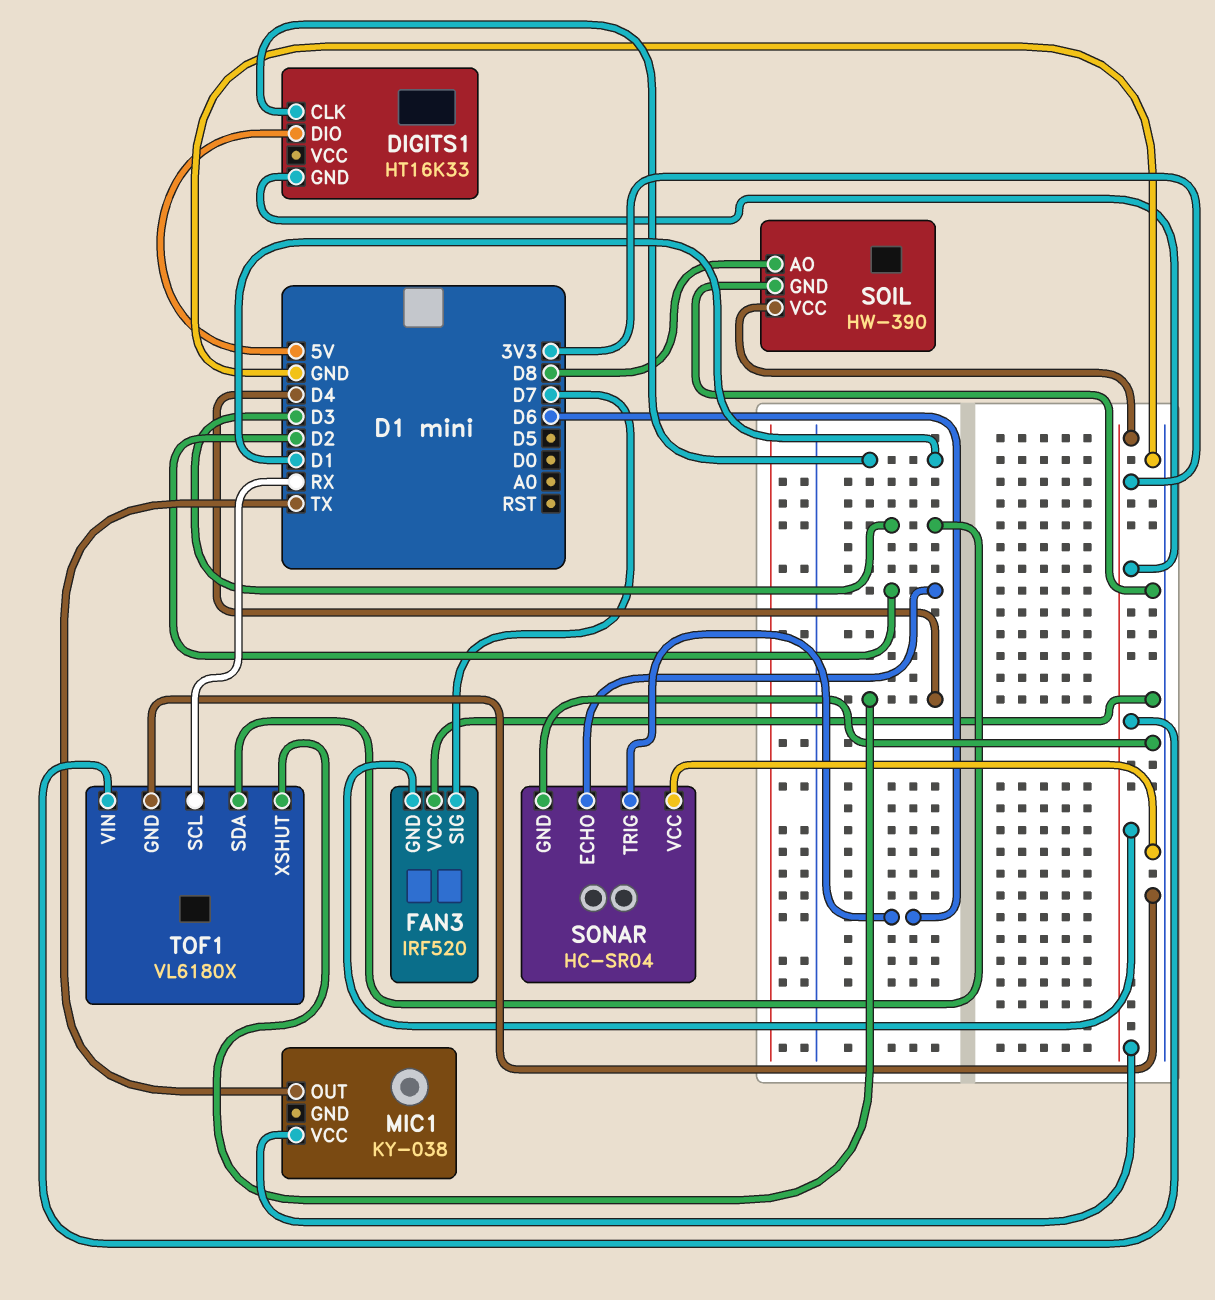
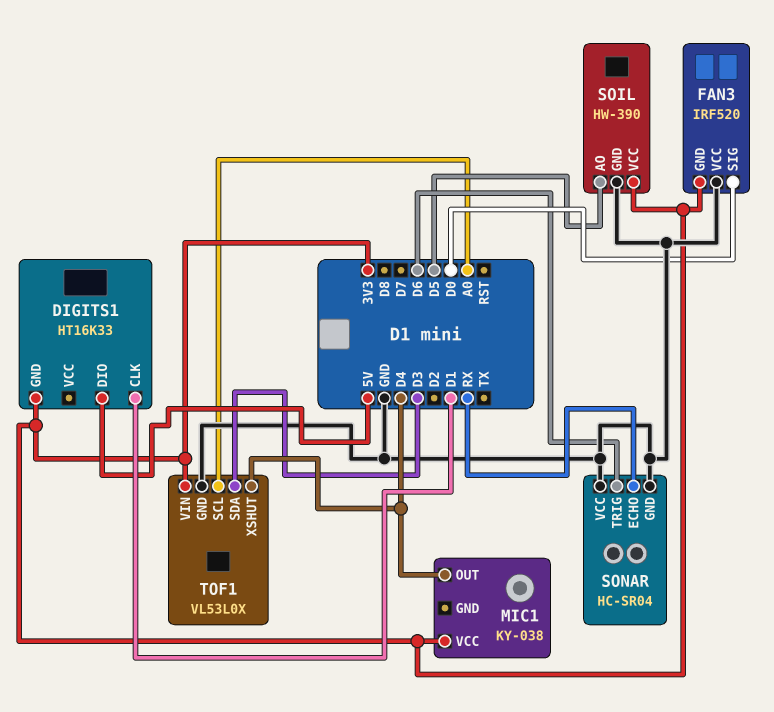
FAN3 pin SIG: D7 -> D0
MIC1 pin OUT: TX -> D4
SOIL pin AO: D8 -> D5
SONAR pin ECHO: D2 -> RX
TOF1: VL6180X -> VL53L0X
TOF1 pin SCL: RX -> A0

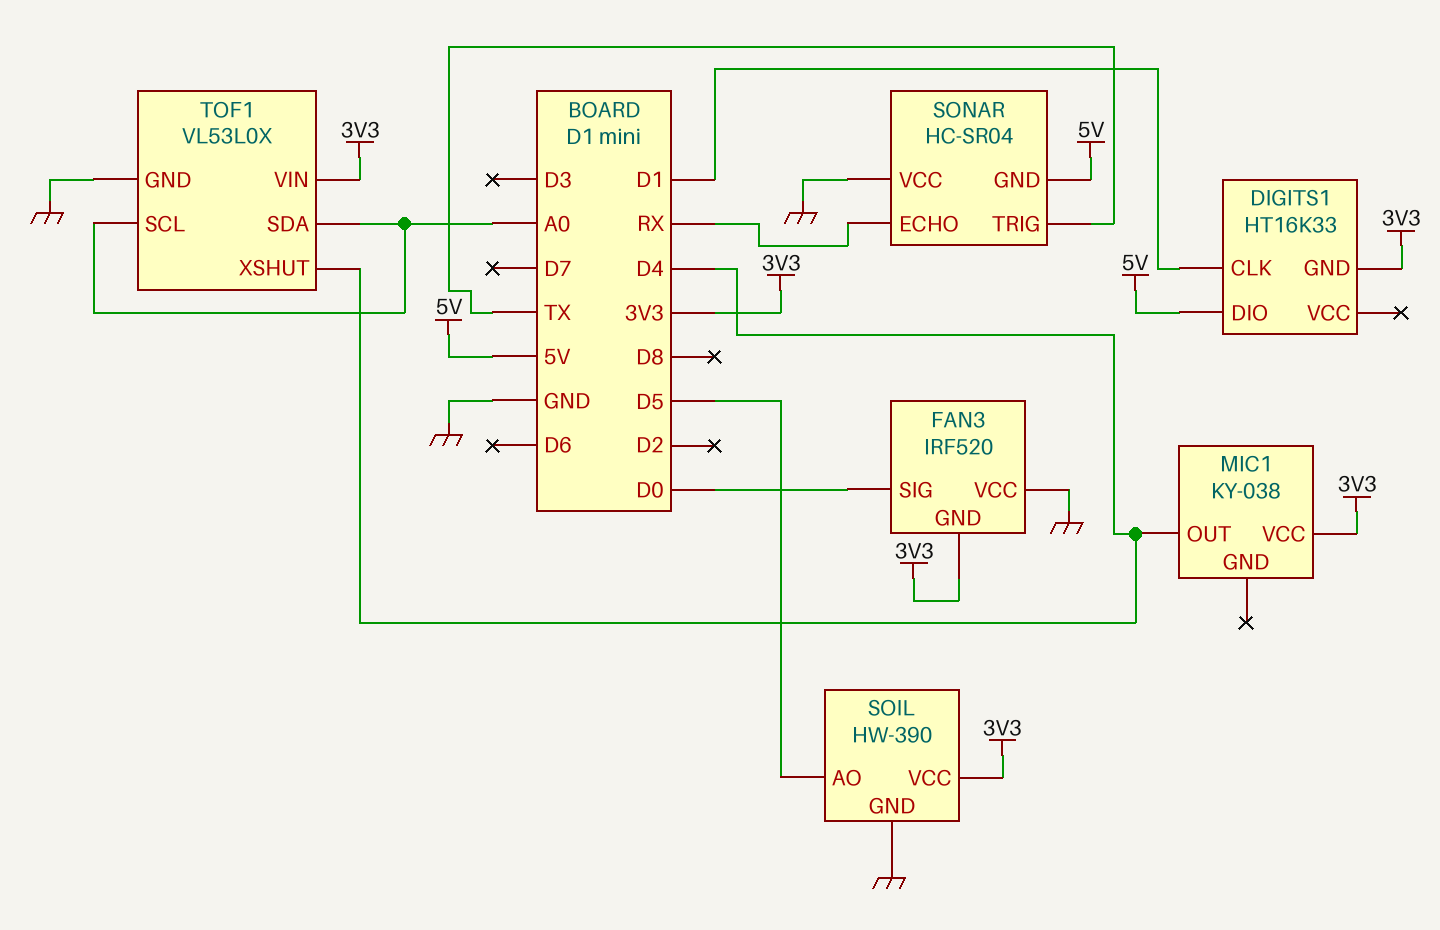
SONAR pin GND: GND -> 5V
SONAR pin TRIG: D6 -> TX
TOF1 pin SDA: D3 -> A0

